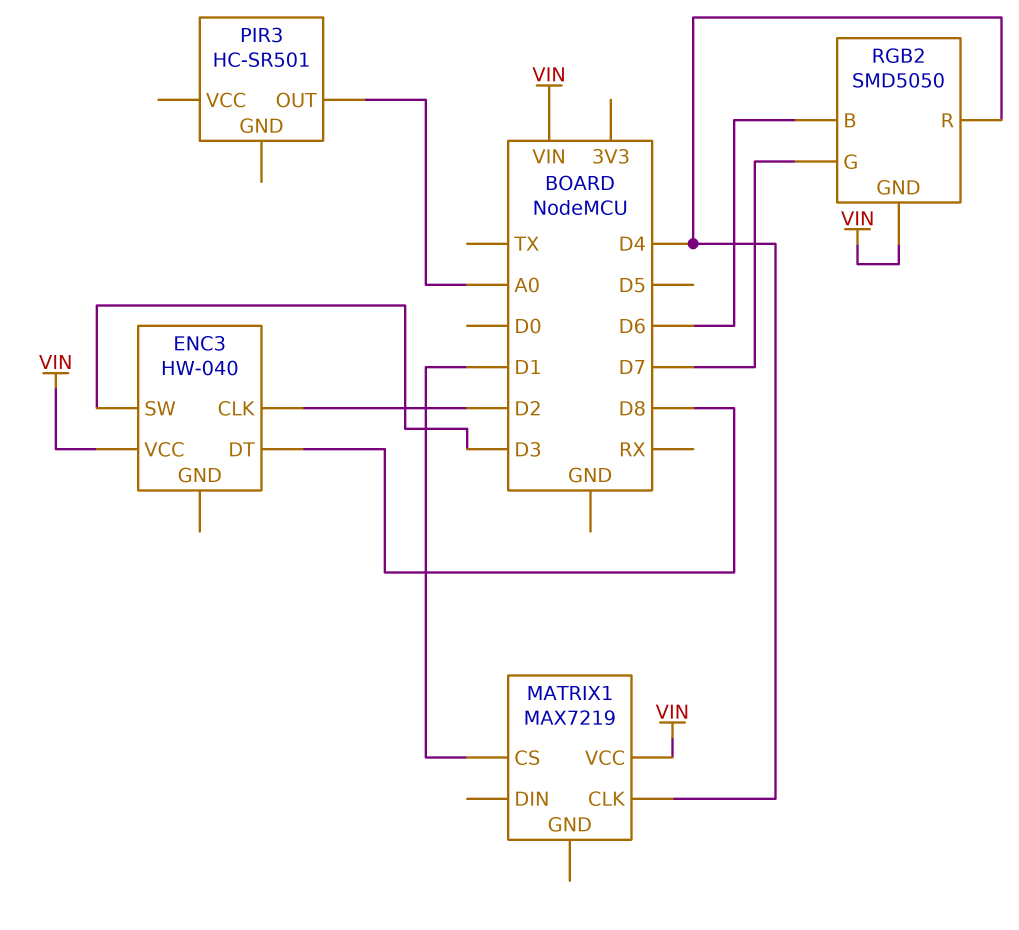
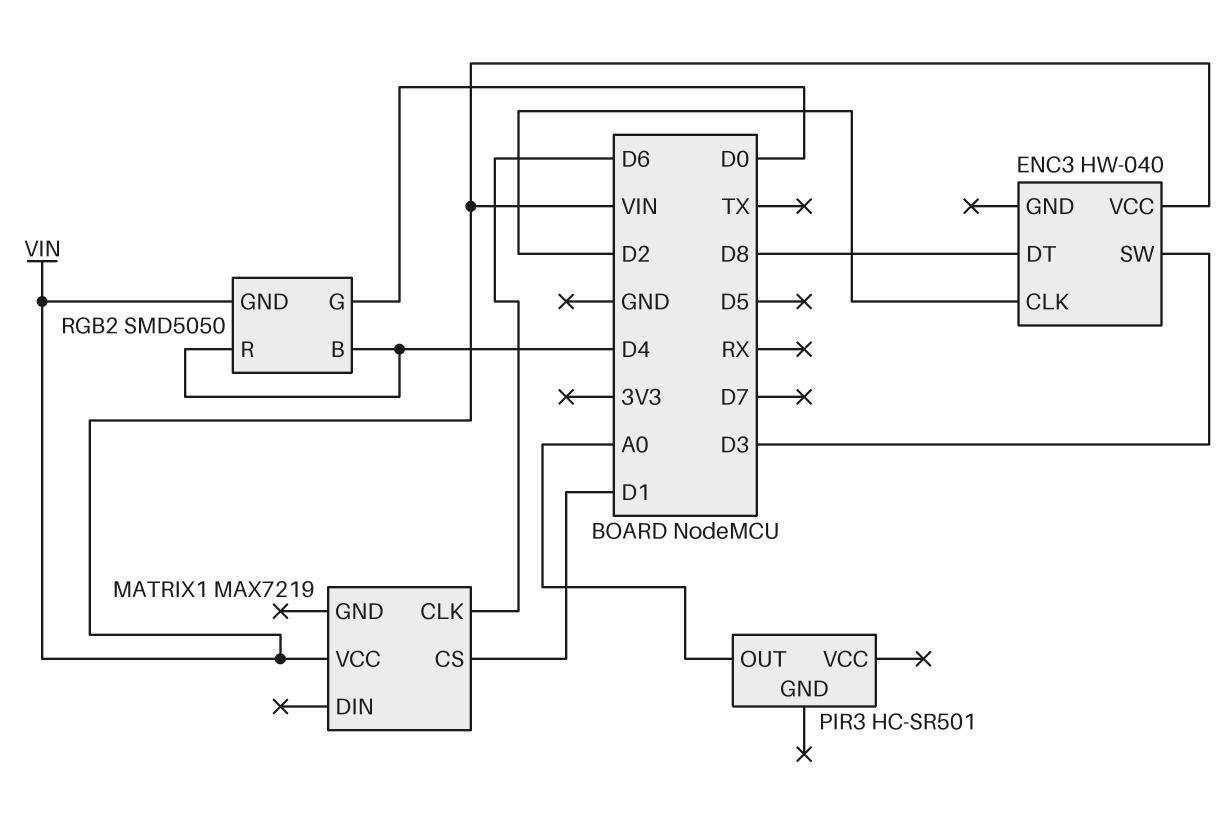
MATRIX1 pin CLK: D4 -> D6
RGB2 pin B: D6 -> D4
RGB2 pin G: D7 -> D0

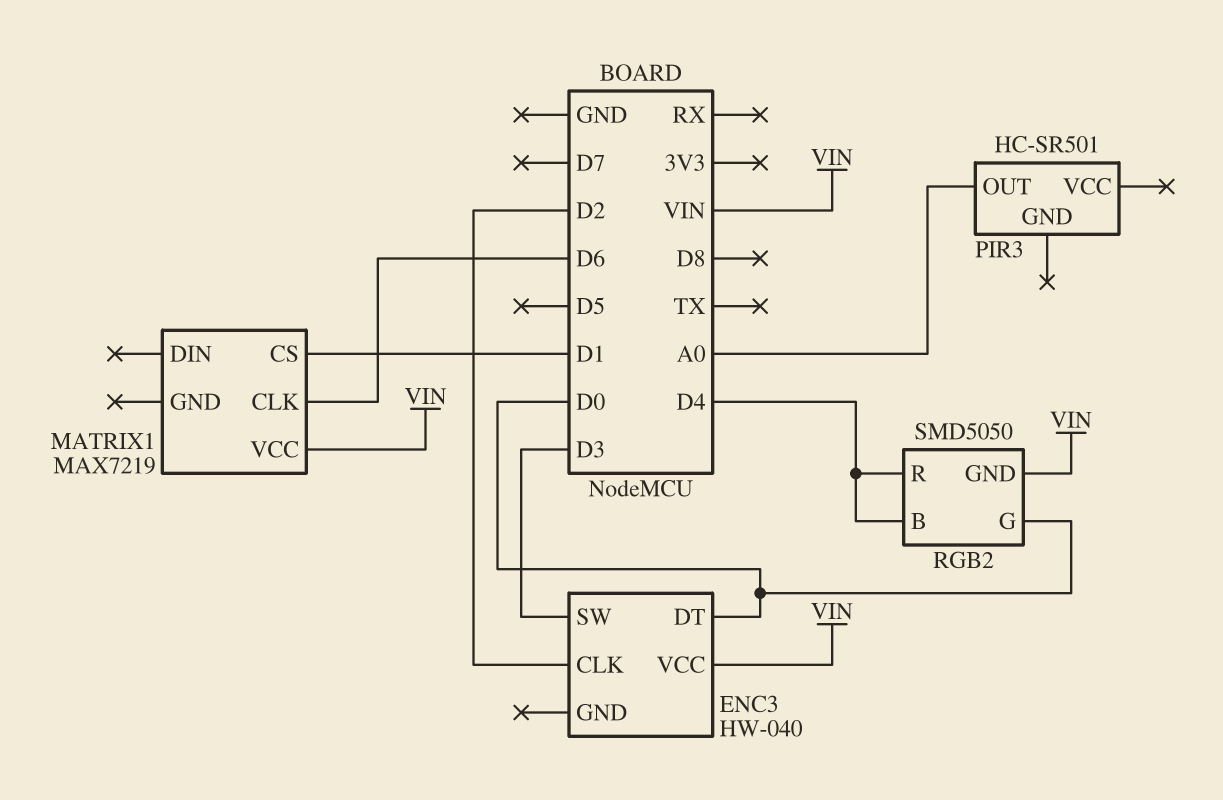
ENC3 pin DT: D8 -> D0

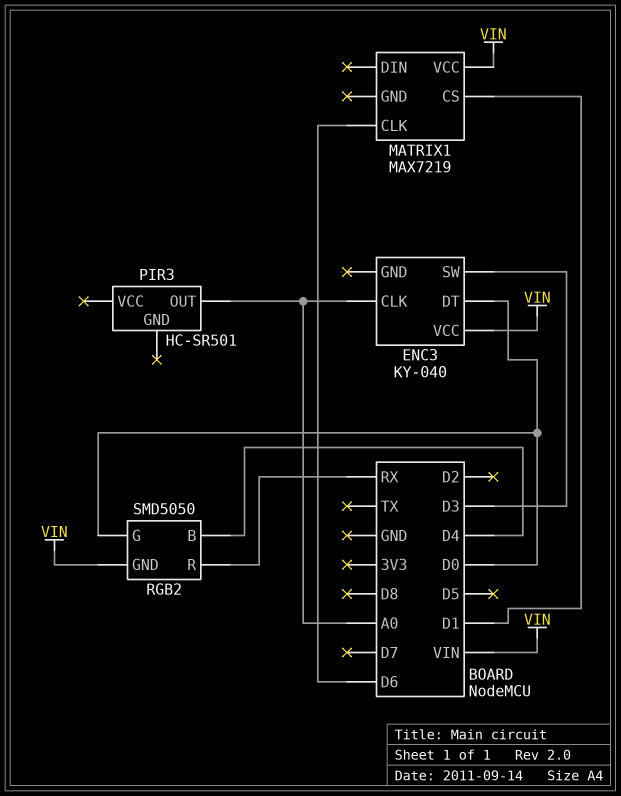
ENC3: HW-040 -> KY-040
ENC3 pin CLK: D2 -> A0
RGB2 pin R: D4 -> RX

